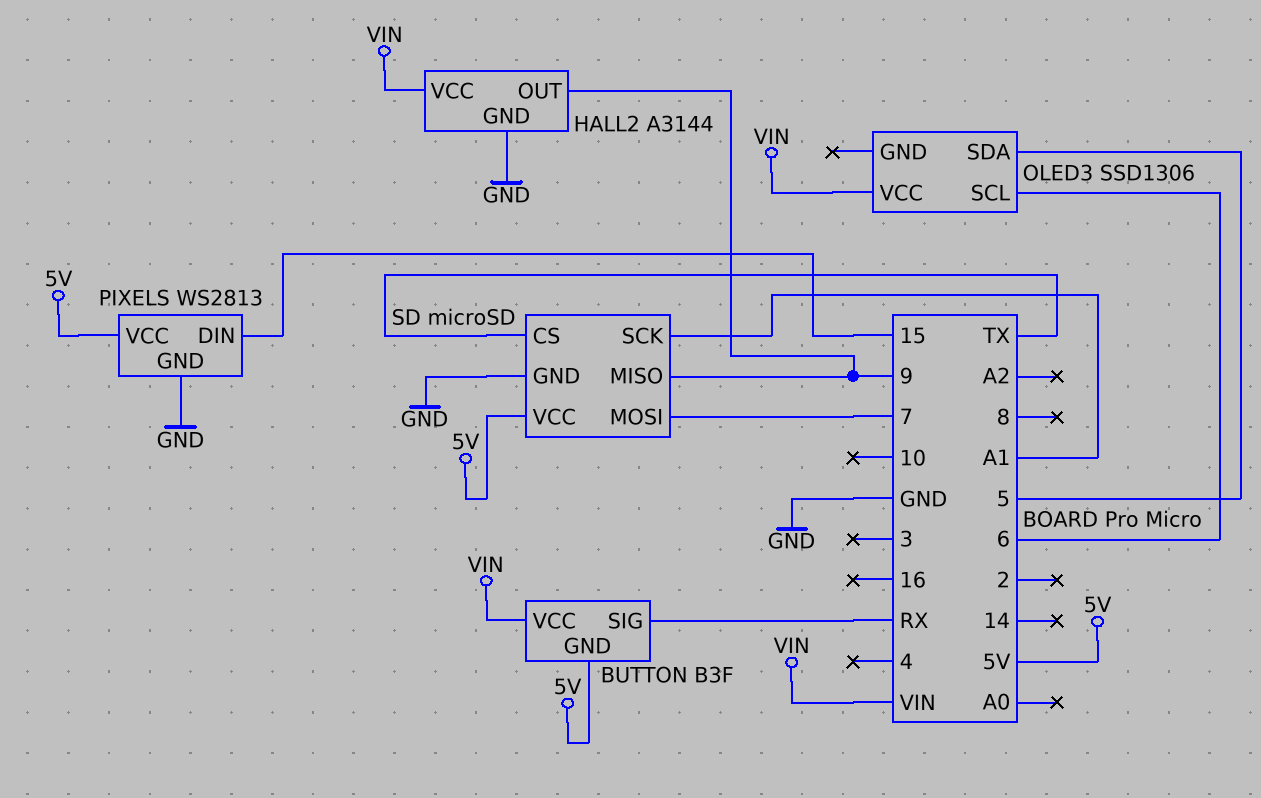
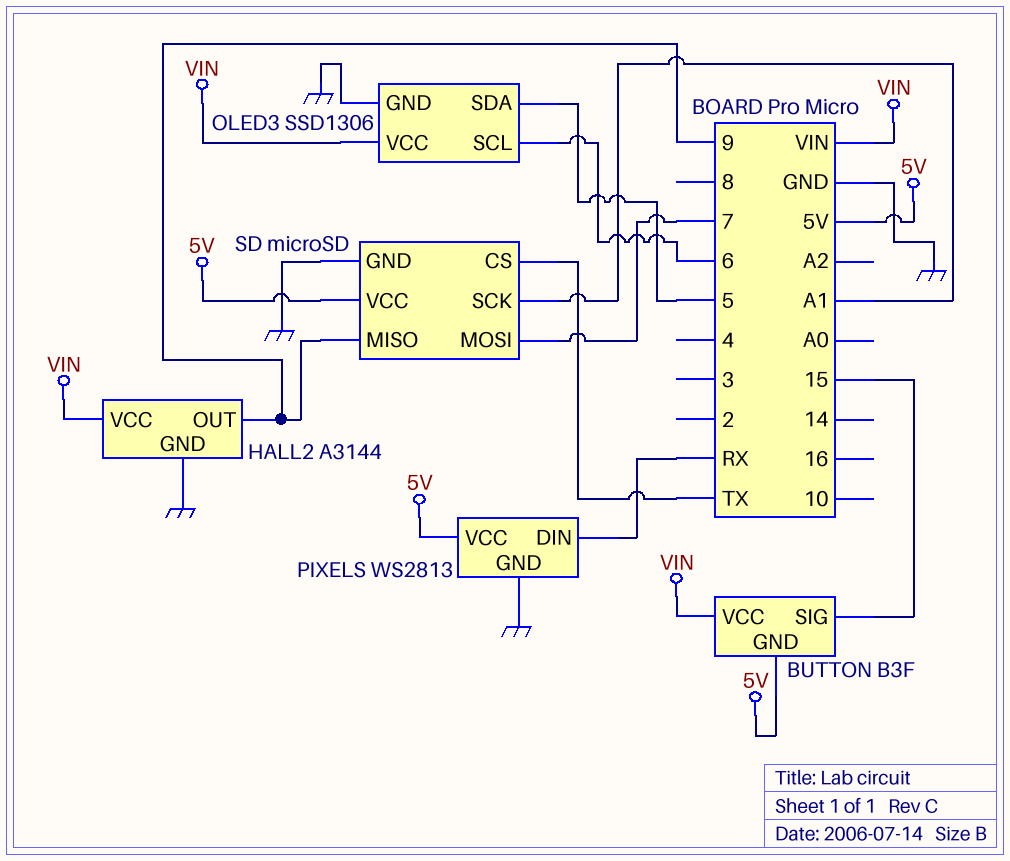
BUTTON pin SIG: RX -> 15
OLED3 pin GND: none -> GND
PIXELS pin DIN: 15 -> RX

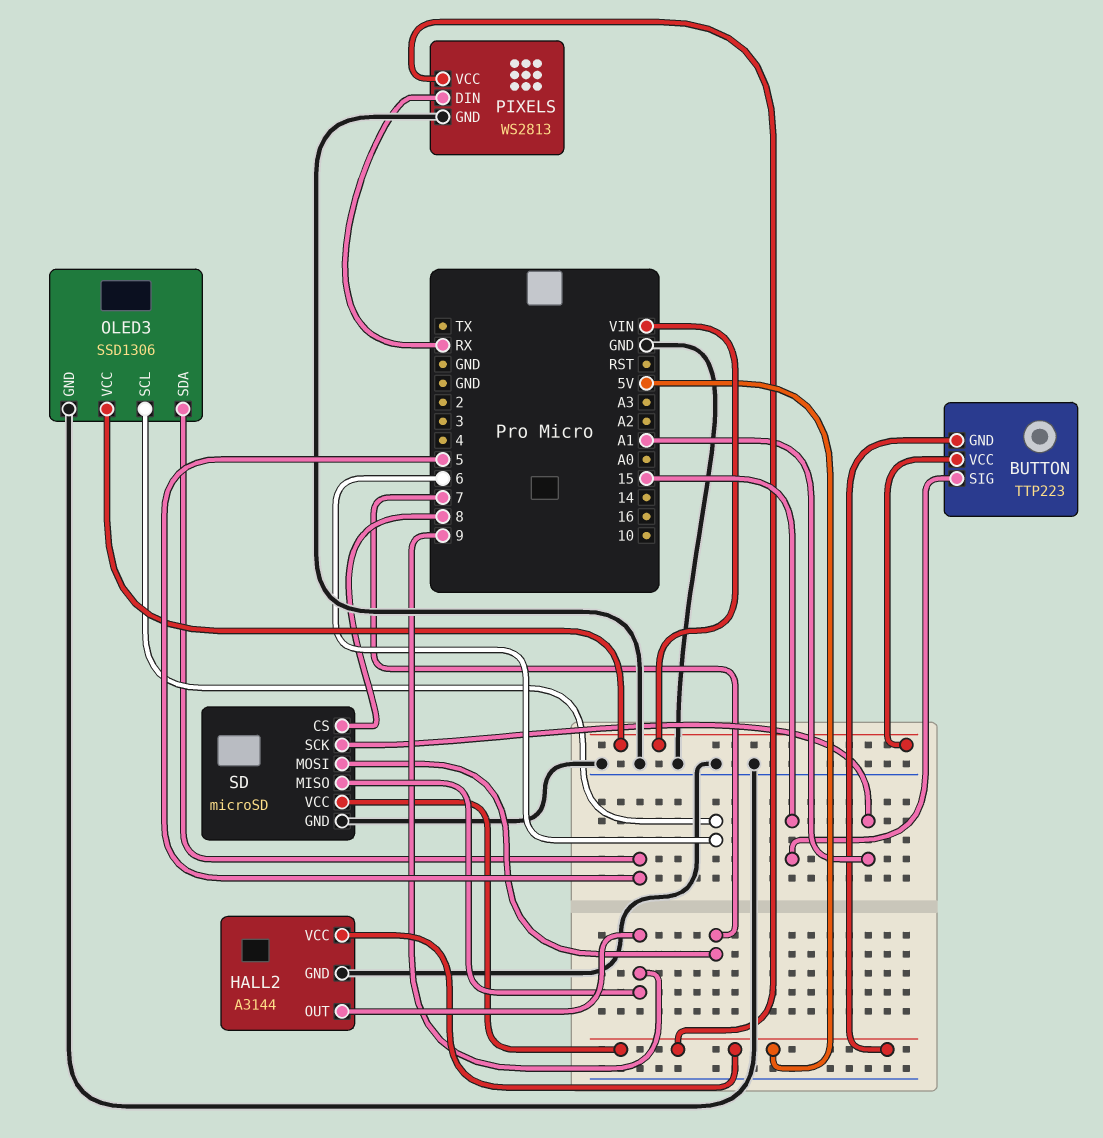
BUTTON: B3F -> TTP223
HALL2 pin VCC: VIN -> 5V
SD pin CS: TX -> 8

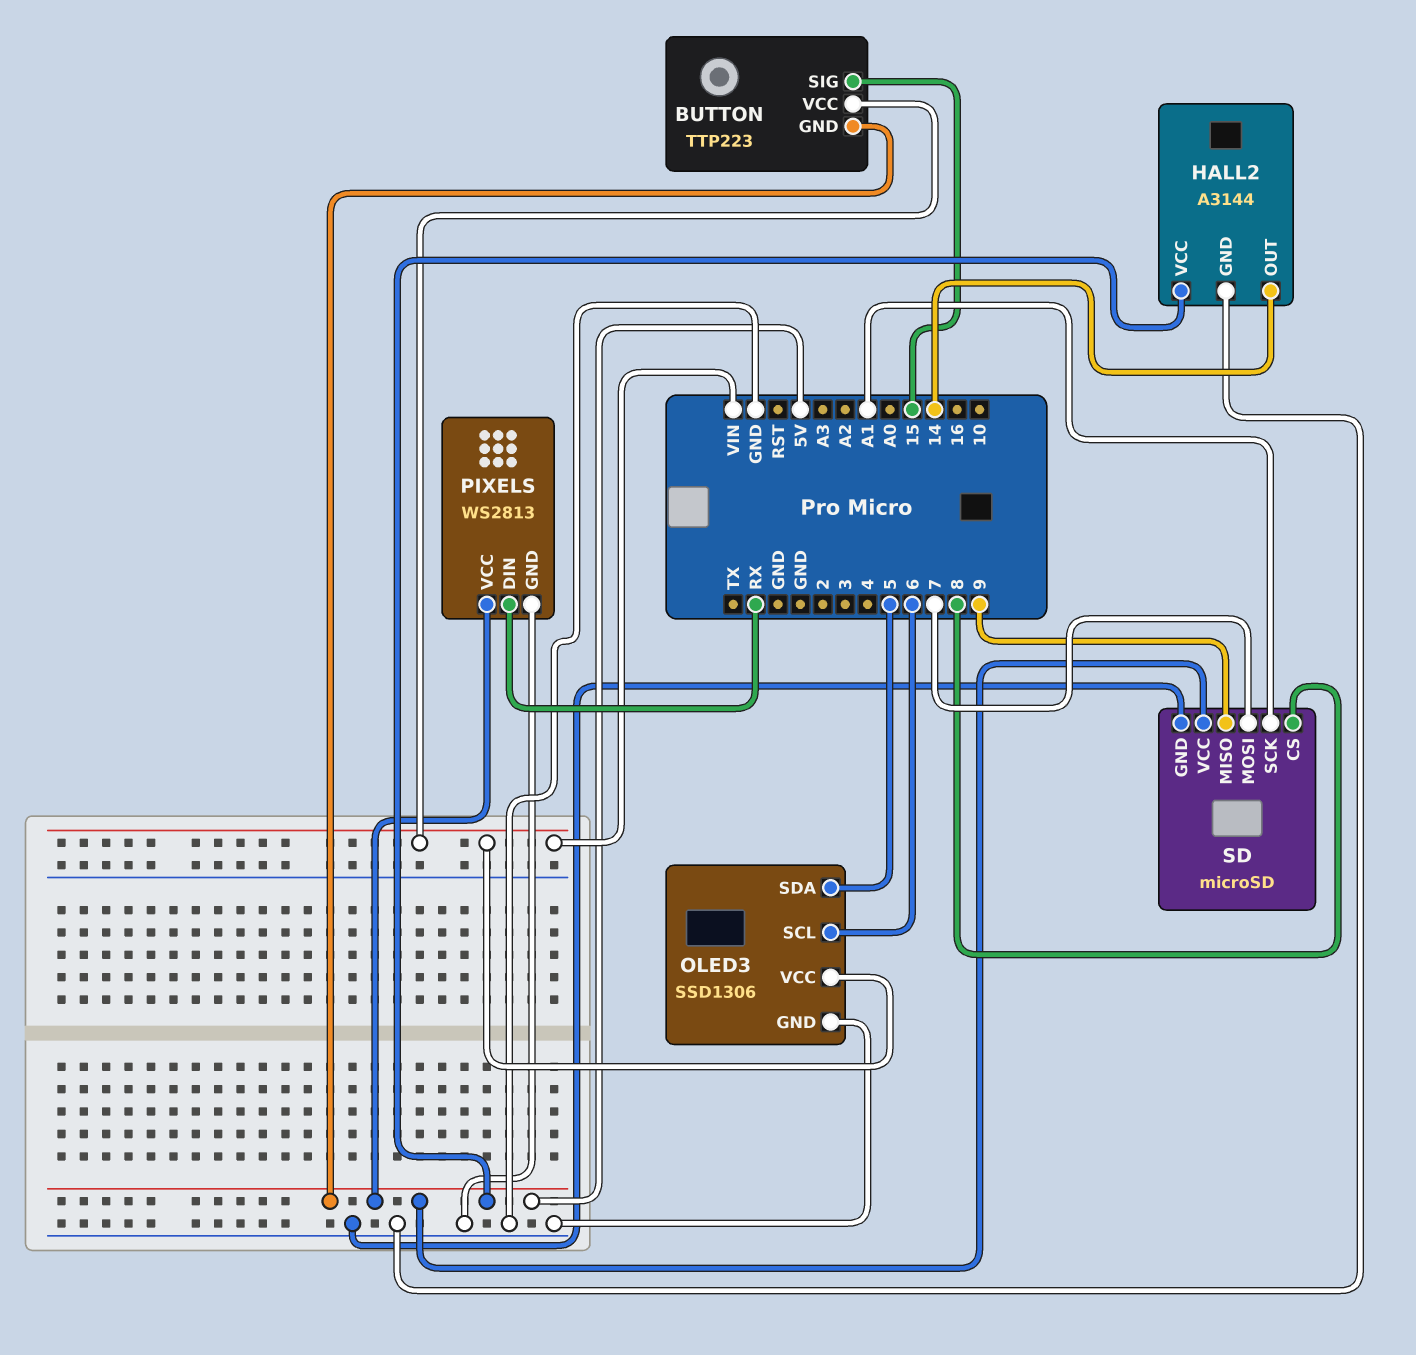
HALL2 pin OUT: 9 -> 14

